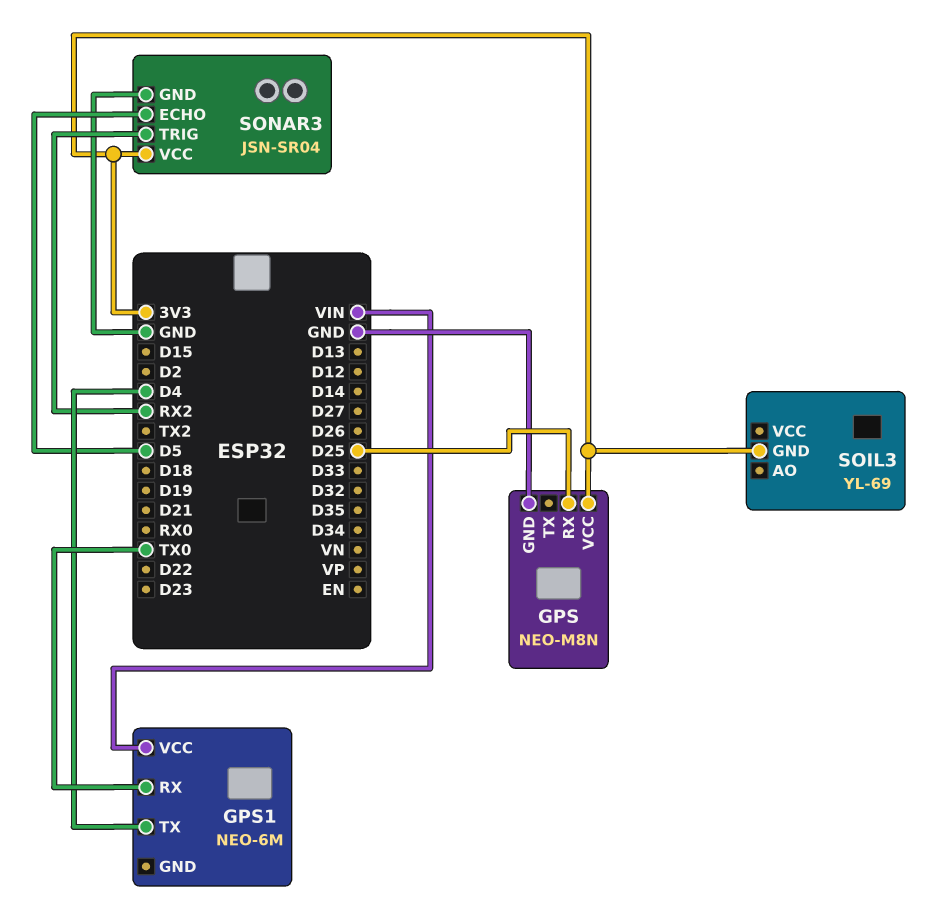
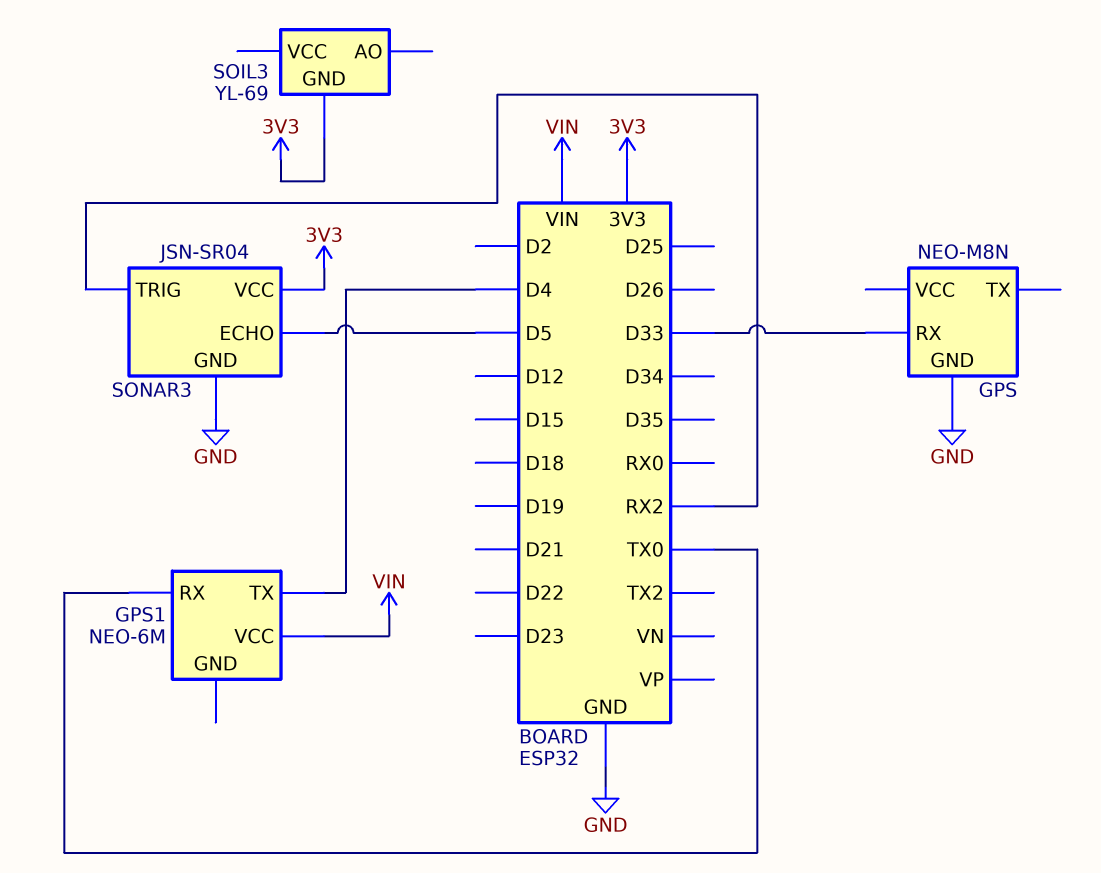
GPS pin RX: D25 -> D33
GPS pin VCC: 3V3 -> none

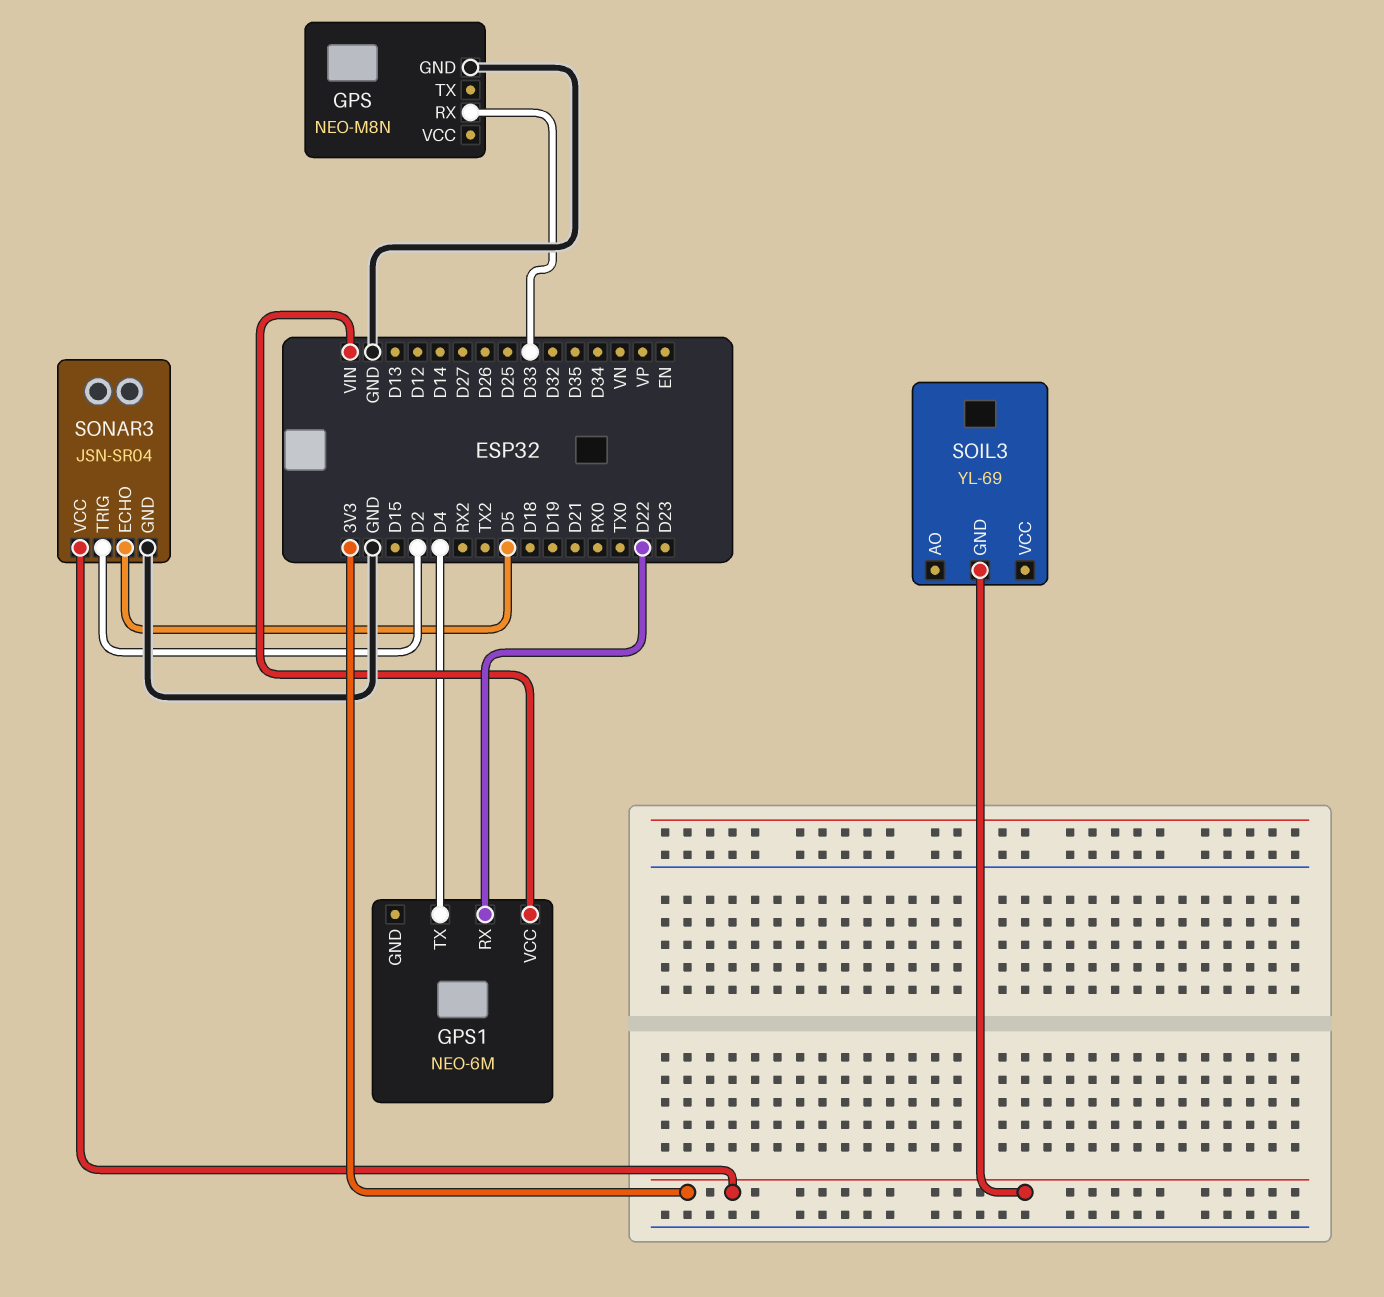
GPS1 pin RX: TX0 -> D22
SONAR3 pin TRIG: RX2 -> D2

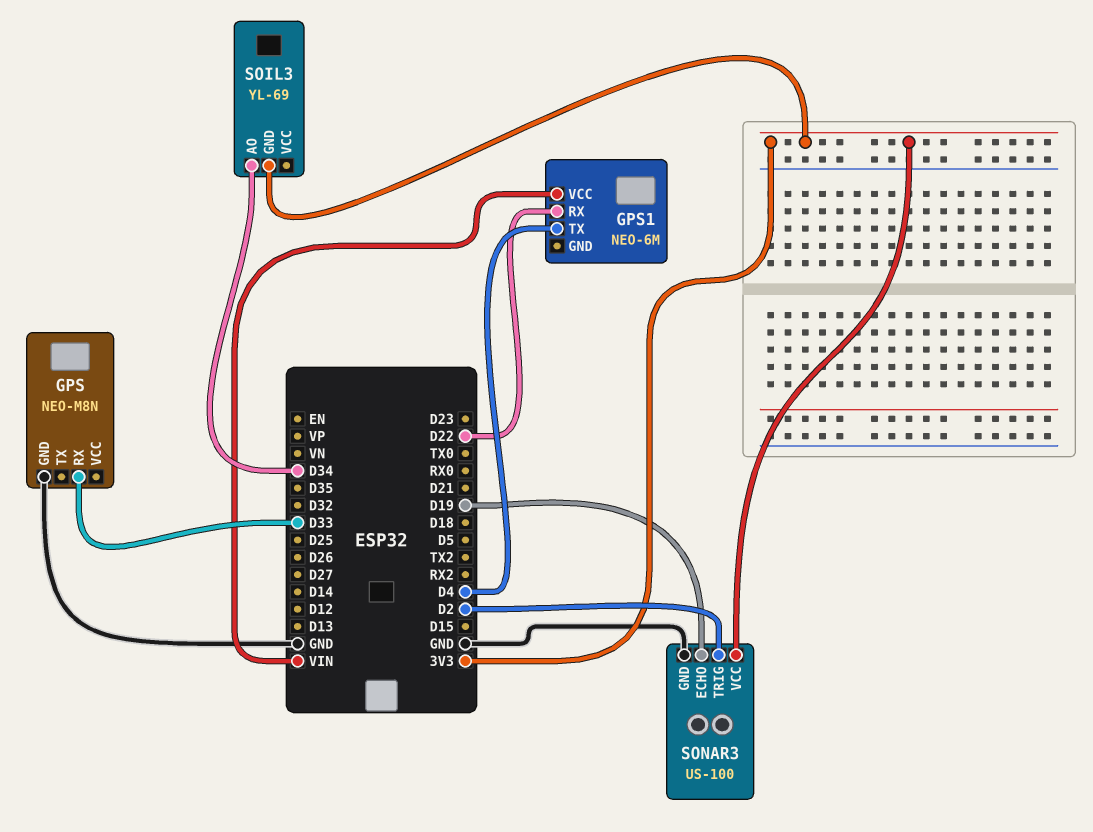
SOIL3 pin AO: none -> D34
SONAR3: JSN-SR04 -> US-100
SONAR3 pin ECHO: D5 -> D19

